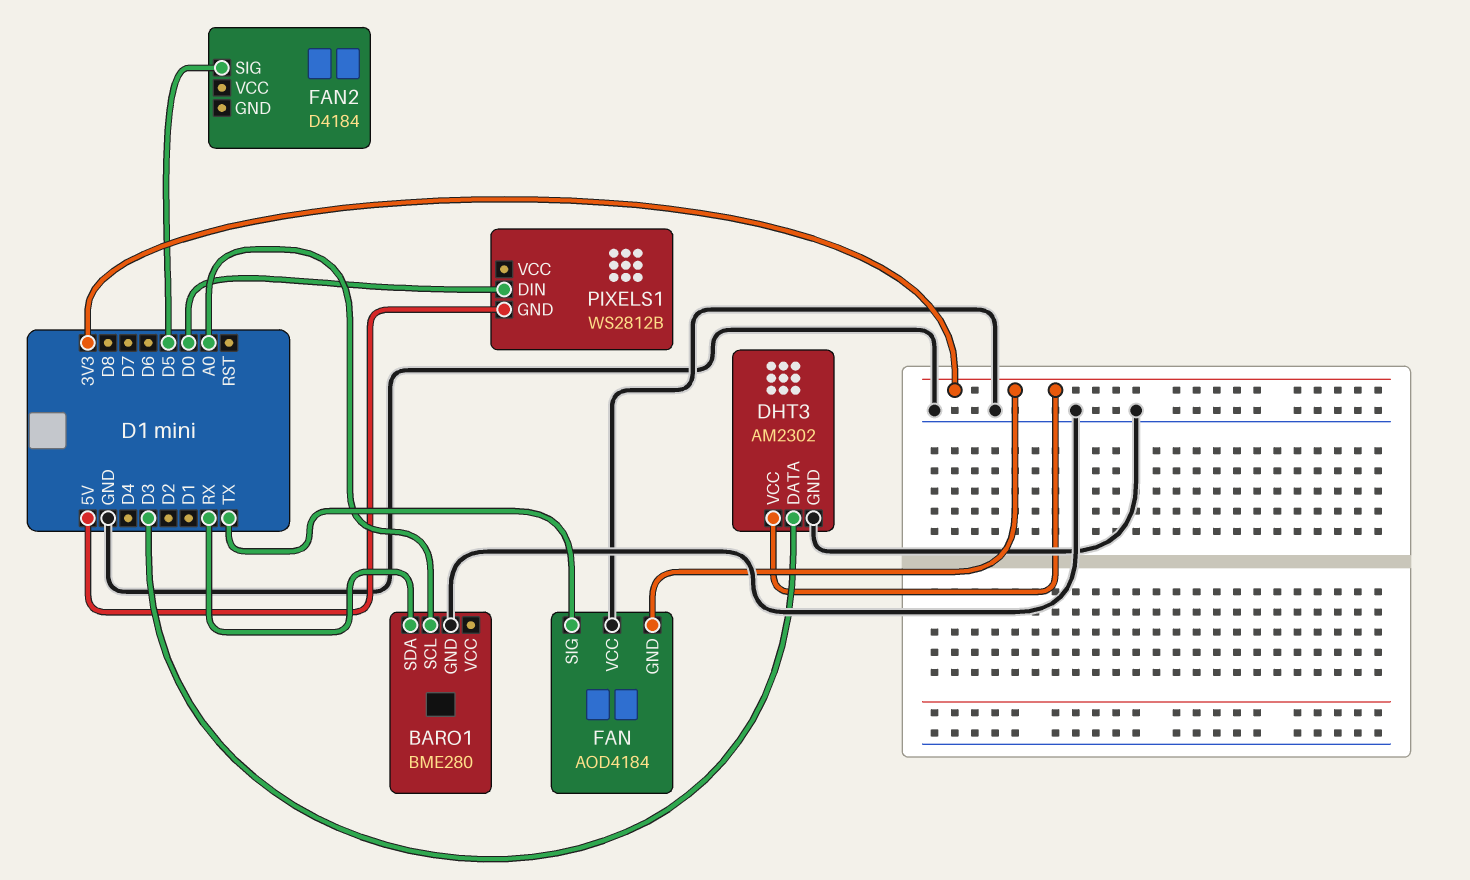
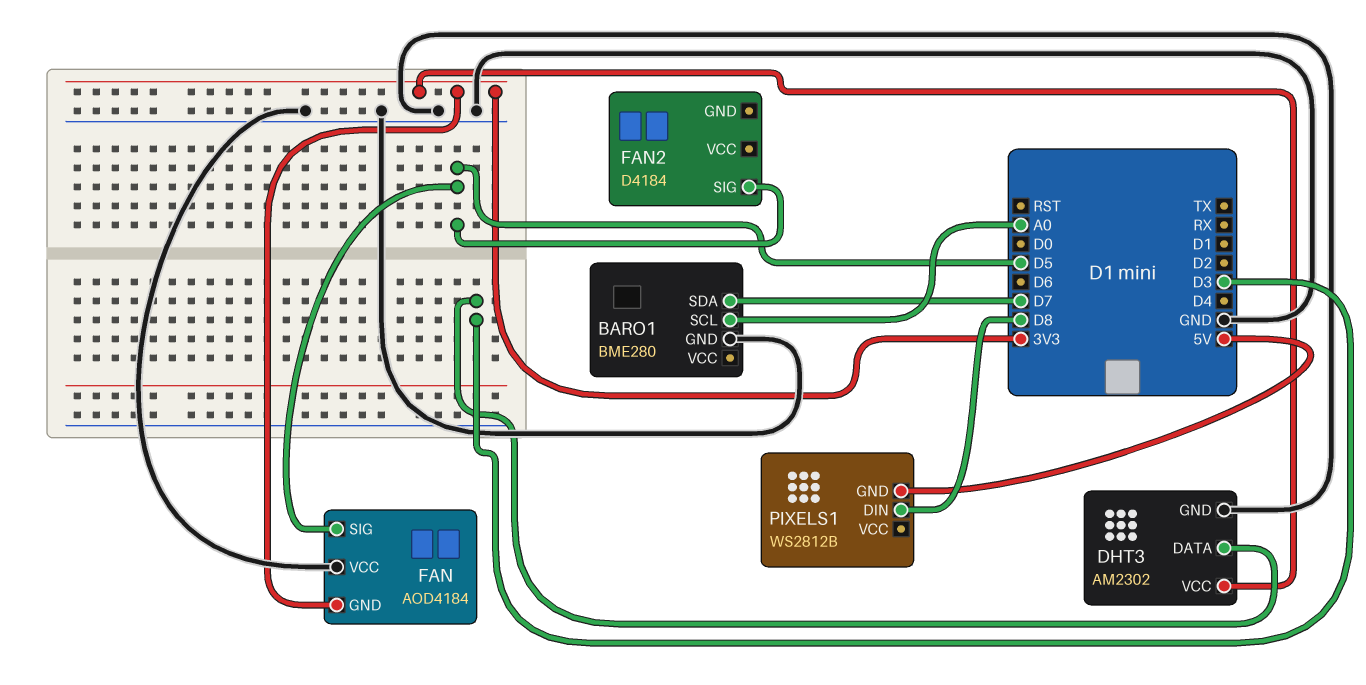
BARO1 pin SDA: RX -> D7
FAN pin SIG: TX -> D5
PIXELS1 pin DIN: D0 -> D8

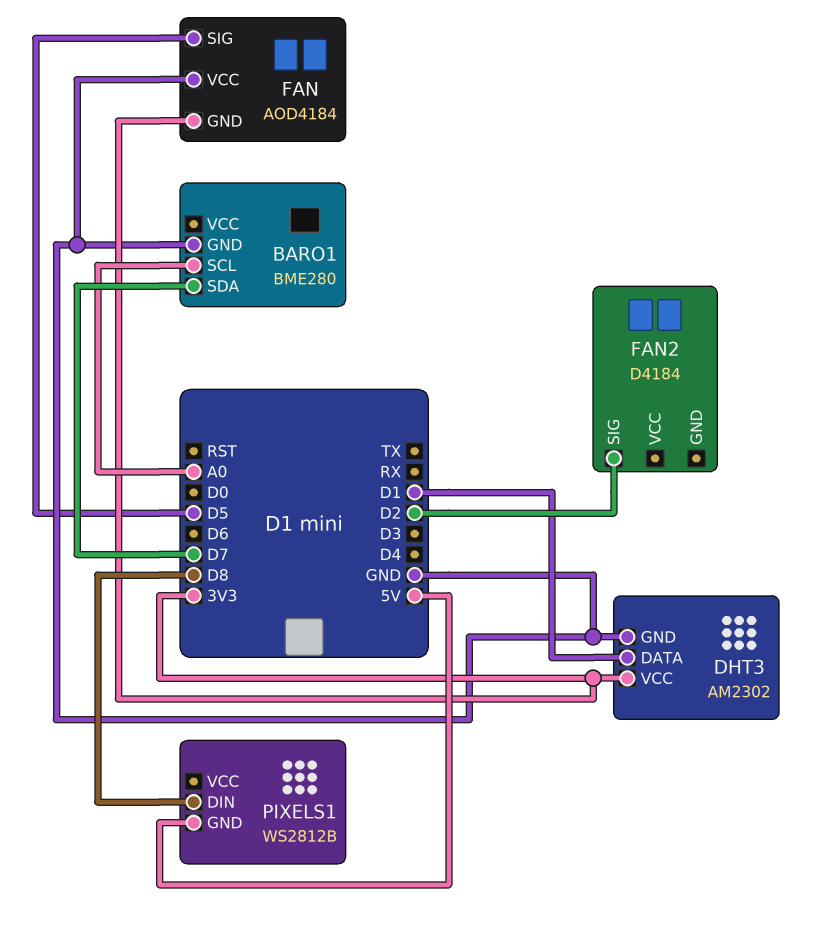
DHT3 pin DATA: D3 -> D1
FAN2 pin SIG: D5 -> D2

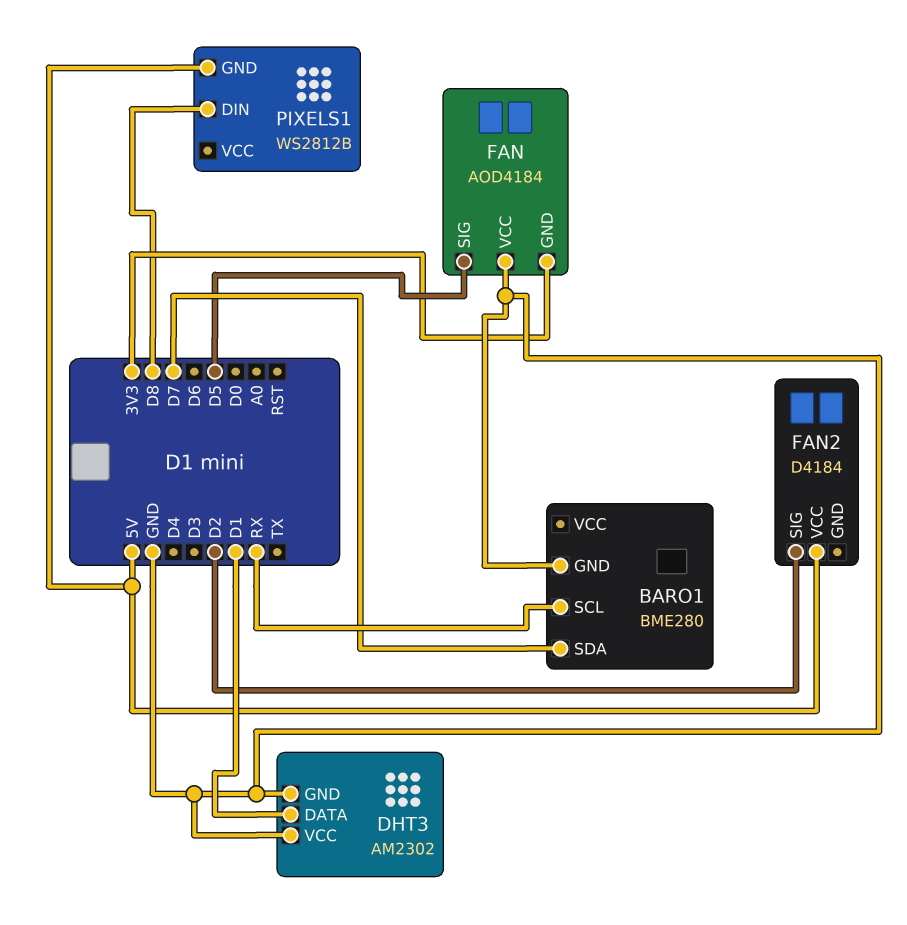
BARO1 pin SCL: A0 -> RX
DHT3 pin VCC: 3V3 -> GND
FAN2 pin VCC: none -> 5V

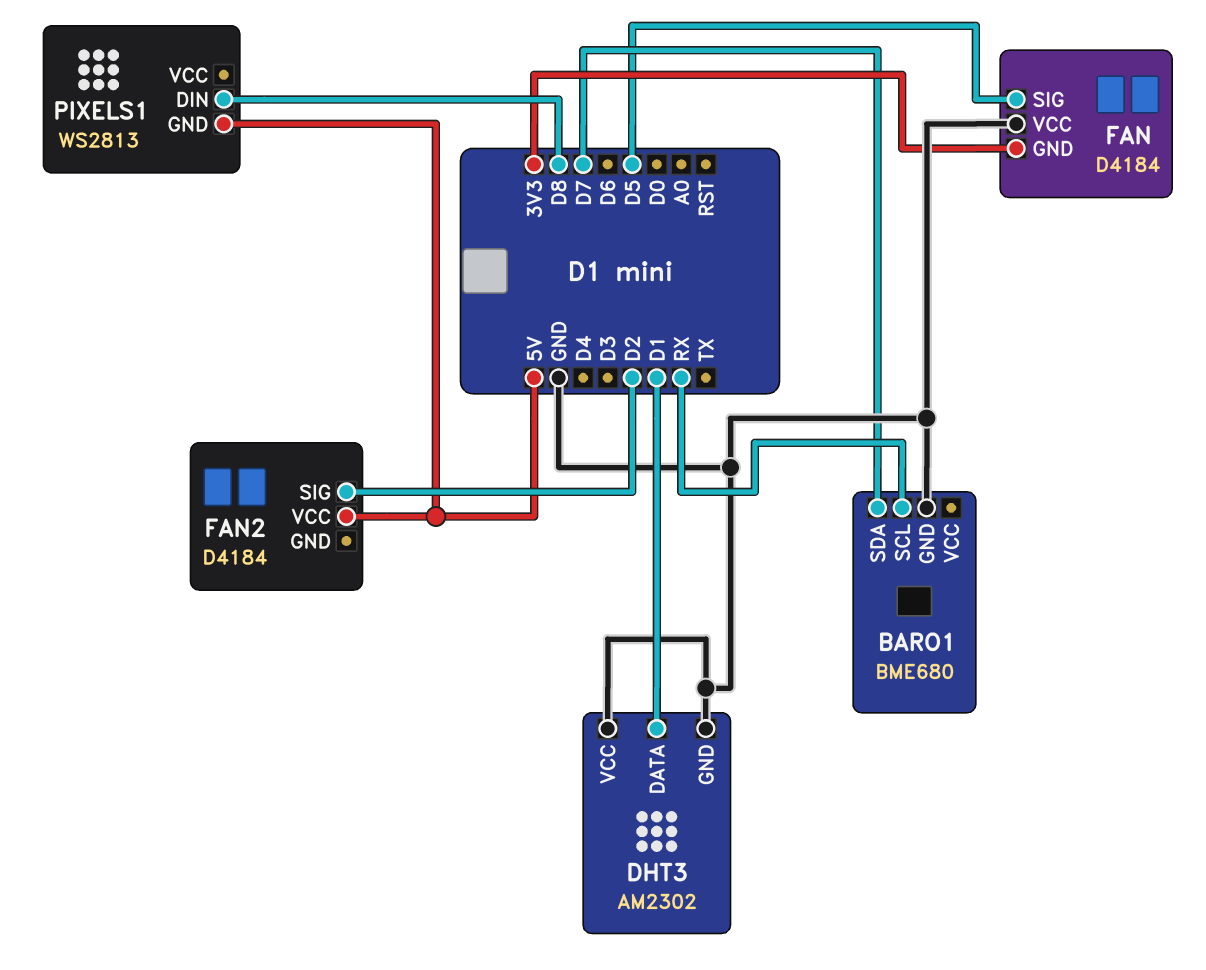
BARO1: BME280 -> BME680
FAN: AOD4184 -> D4184
PIXELS1: WS2812B -> WS2813

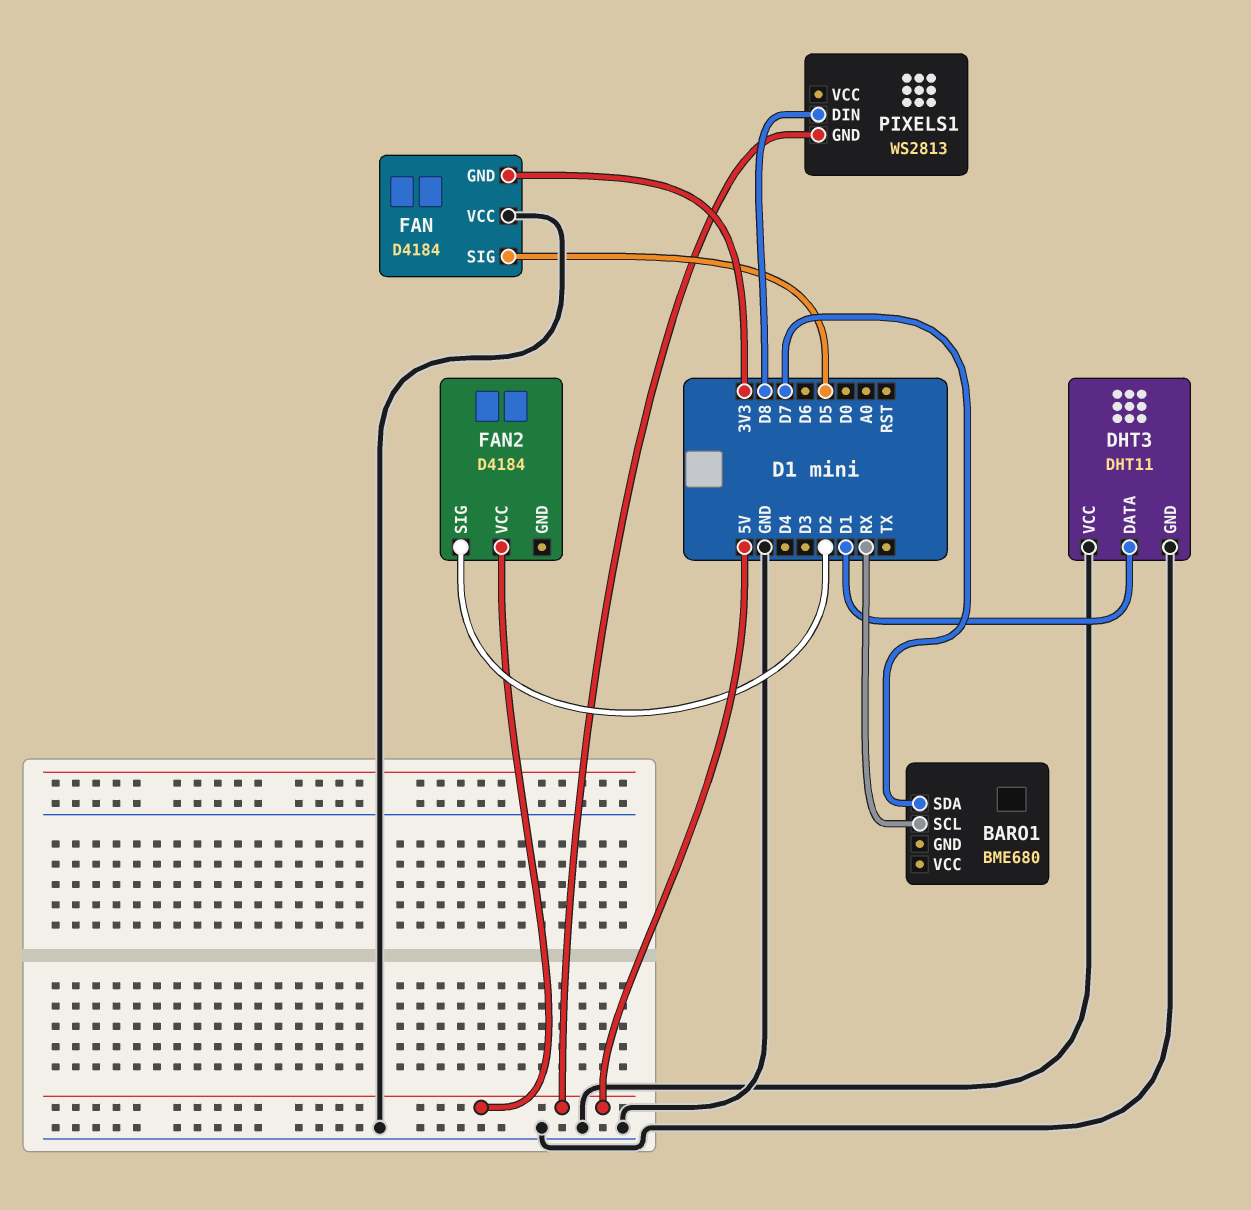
BARO1 pin GND: GND -> none
DHT3: AM2302 -> DHT11

